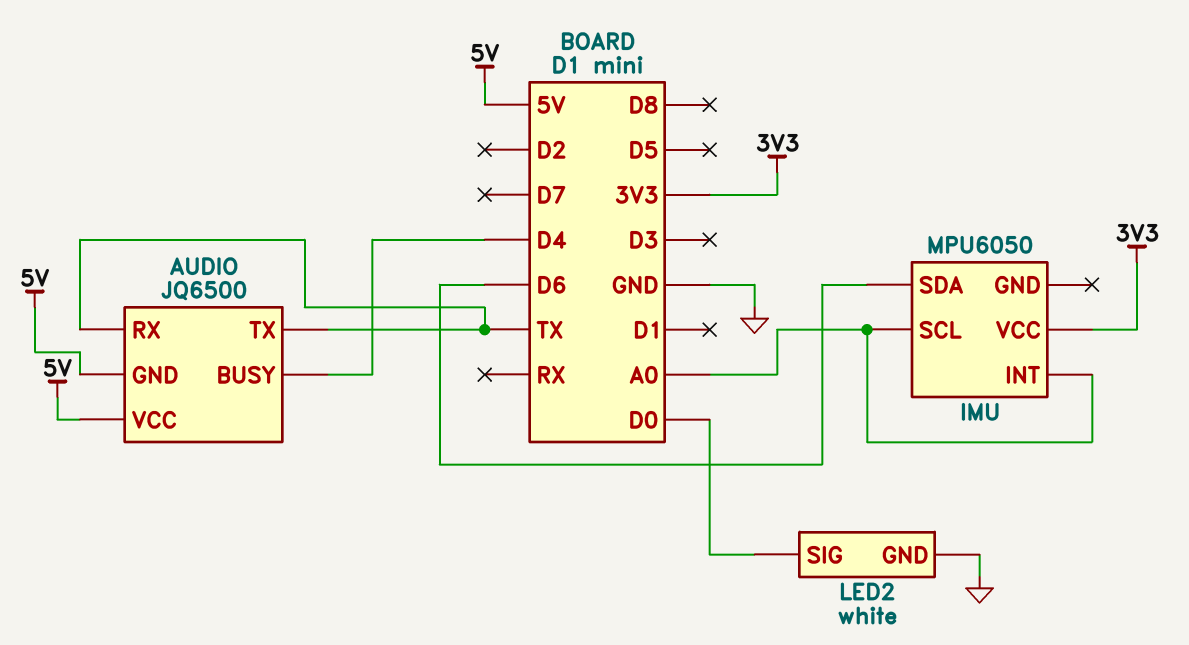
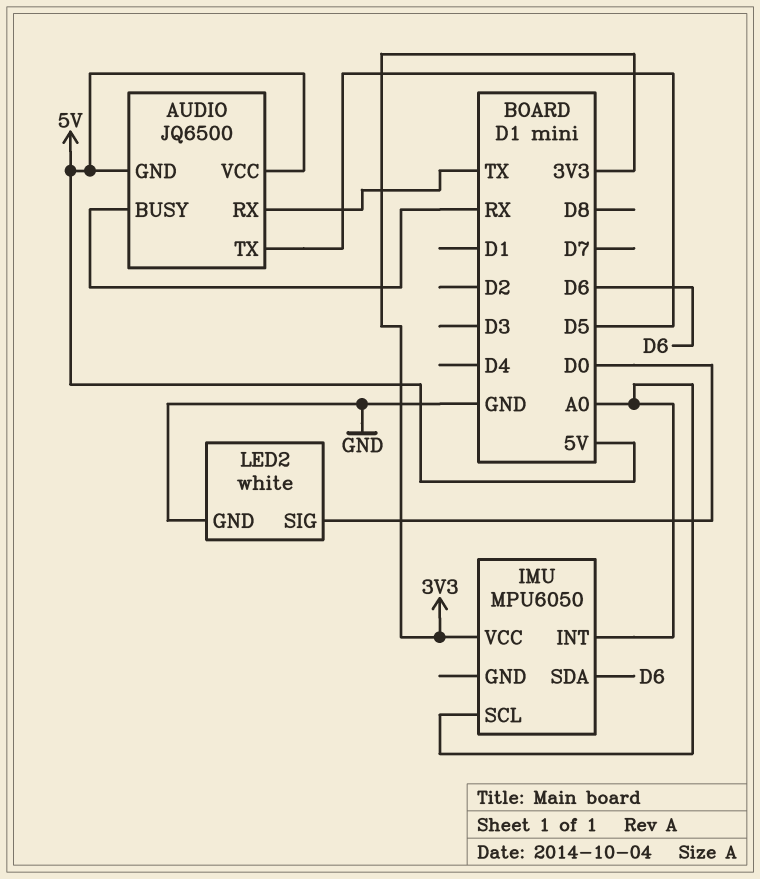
AUDIO pin BUSY: D4 -> RX
AUDIO pin TX: TX -> D5

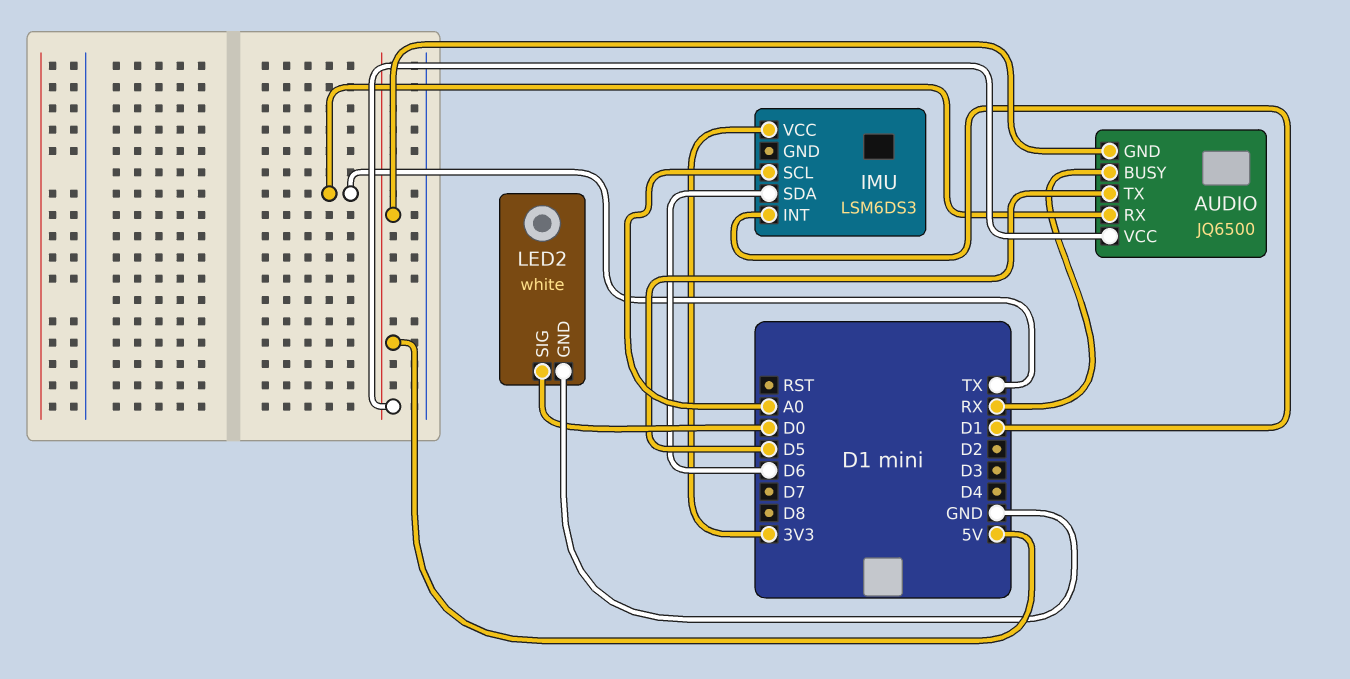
IMU: MPU6050 -> LSM6DS3
IMU pin INT: A0 -> D1

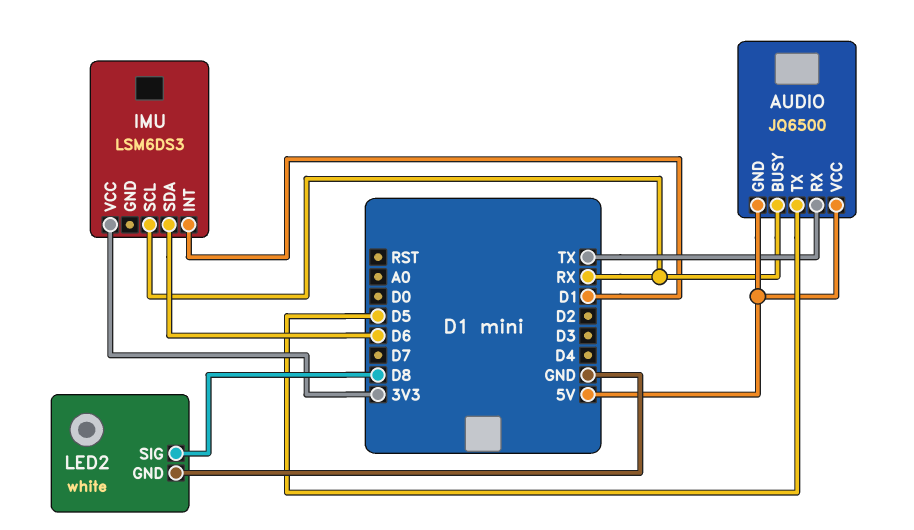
IMU pin SCL: A0 -> RX
LED2 pin SIG: D0 -> D8

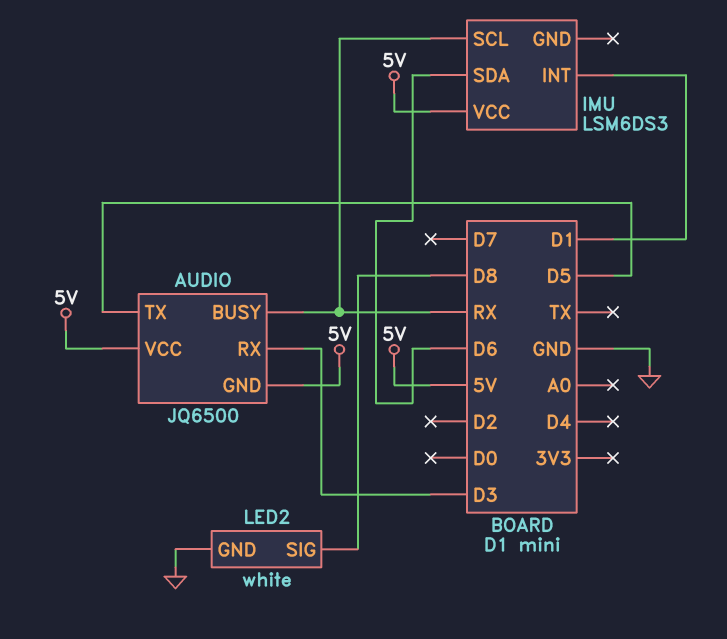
AUDIO pin RX: TX -> D3
IMU pin VCC: 3V3 -> 5V

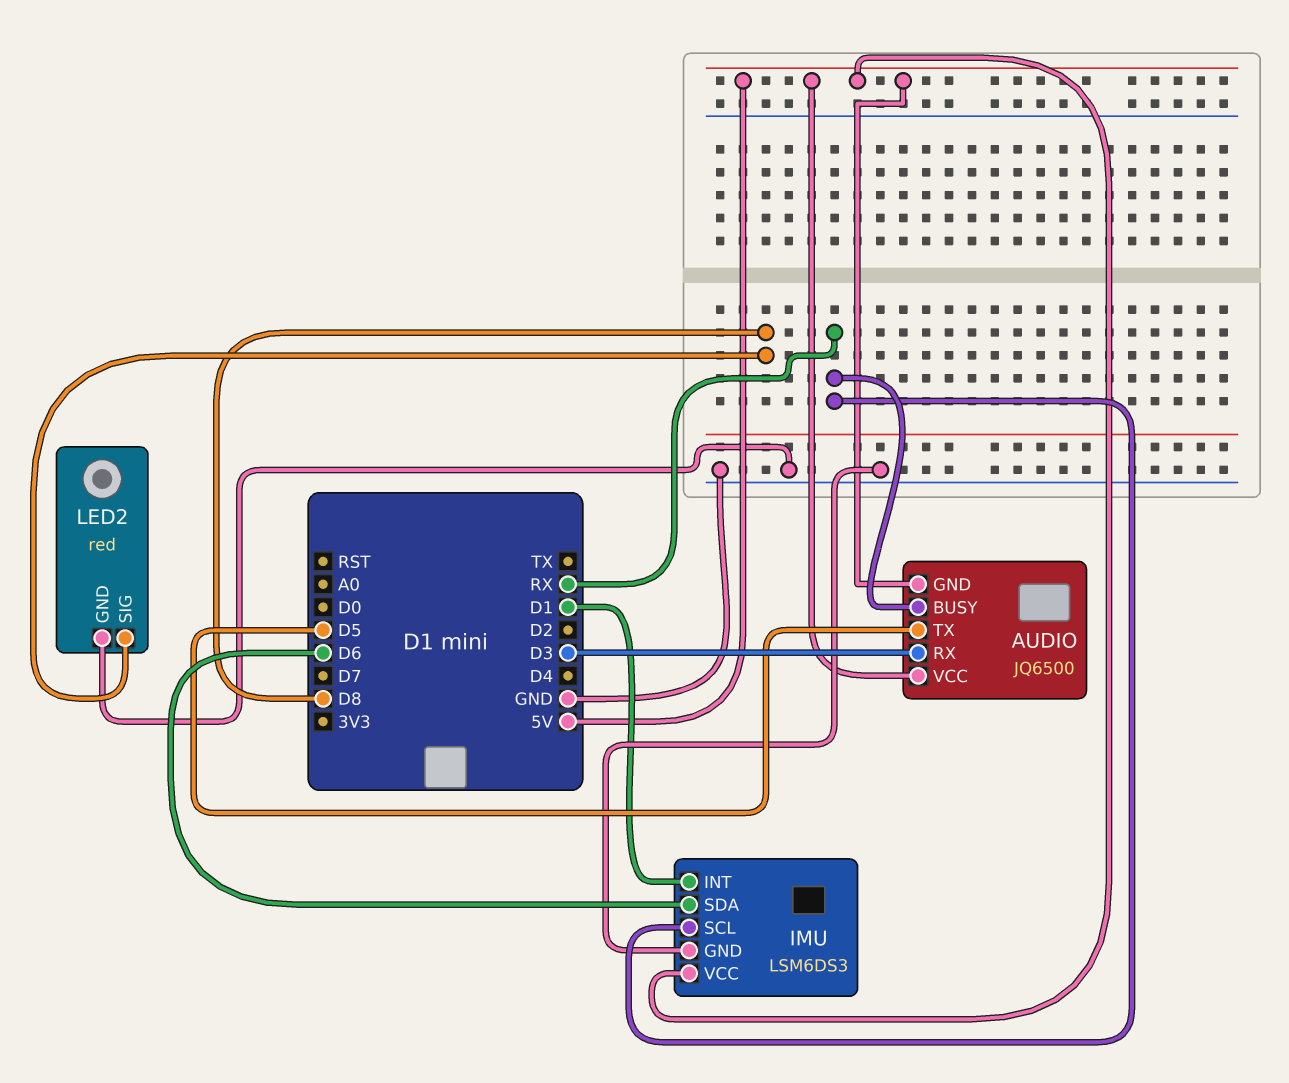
IMU pin GND: none -> GND
LED2: white -> red

